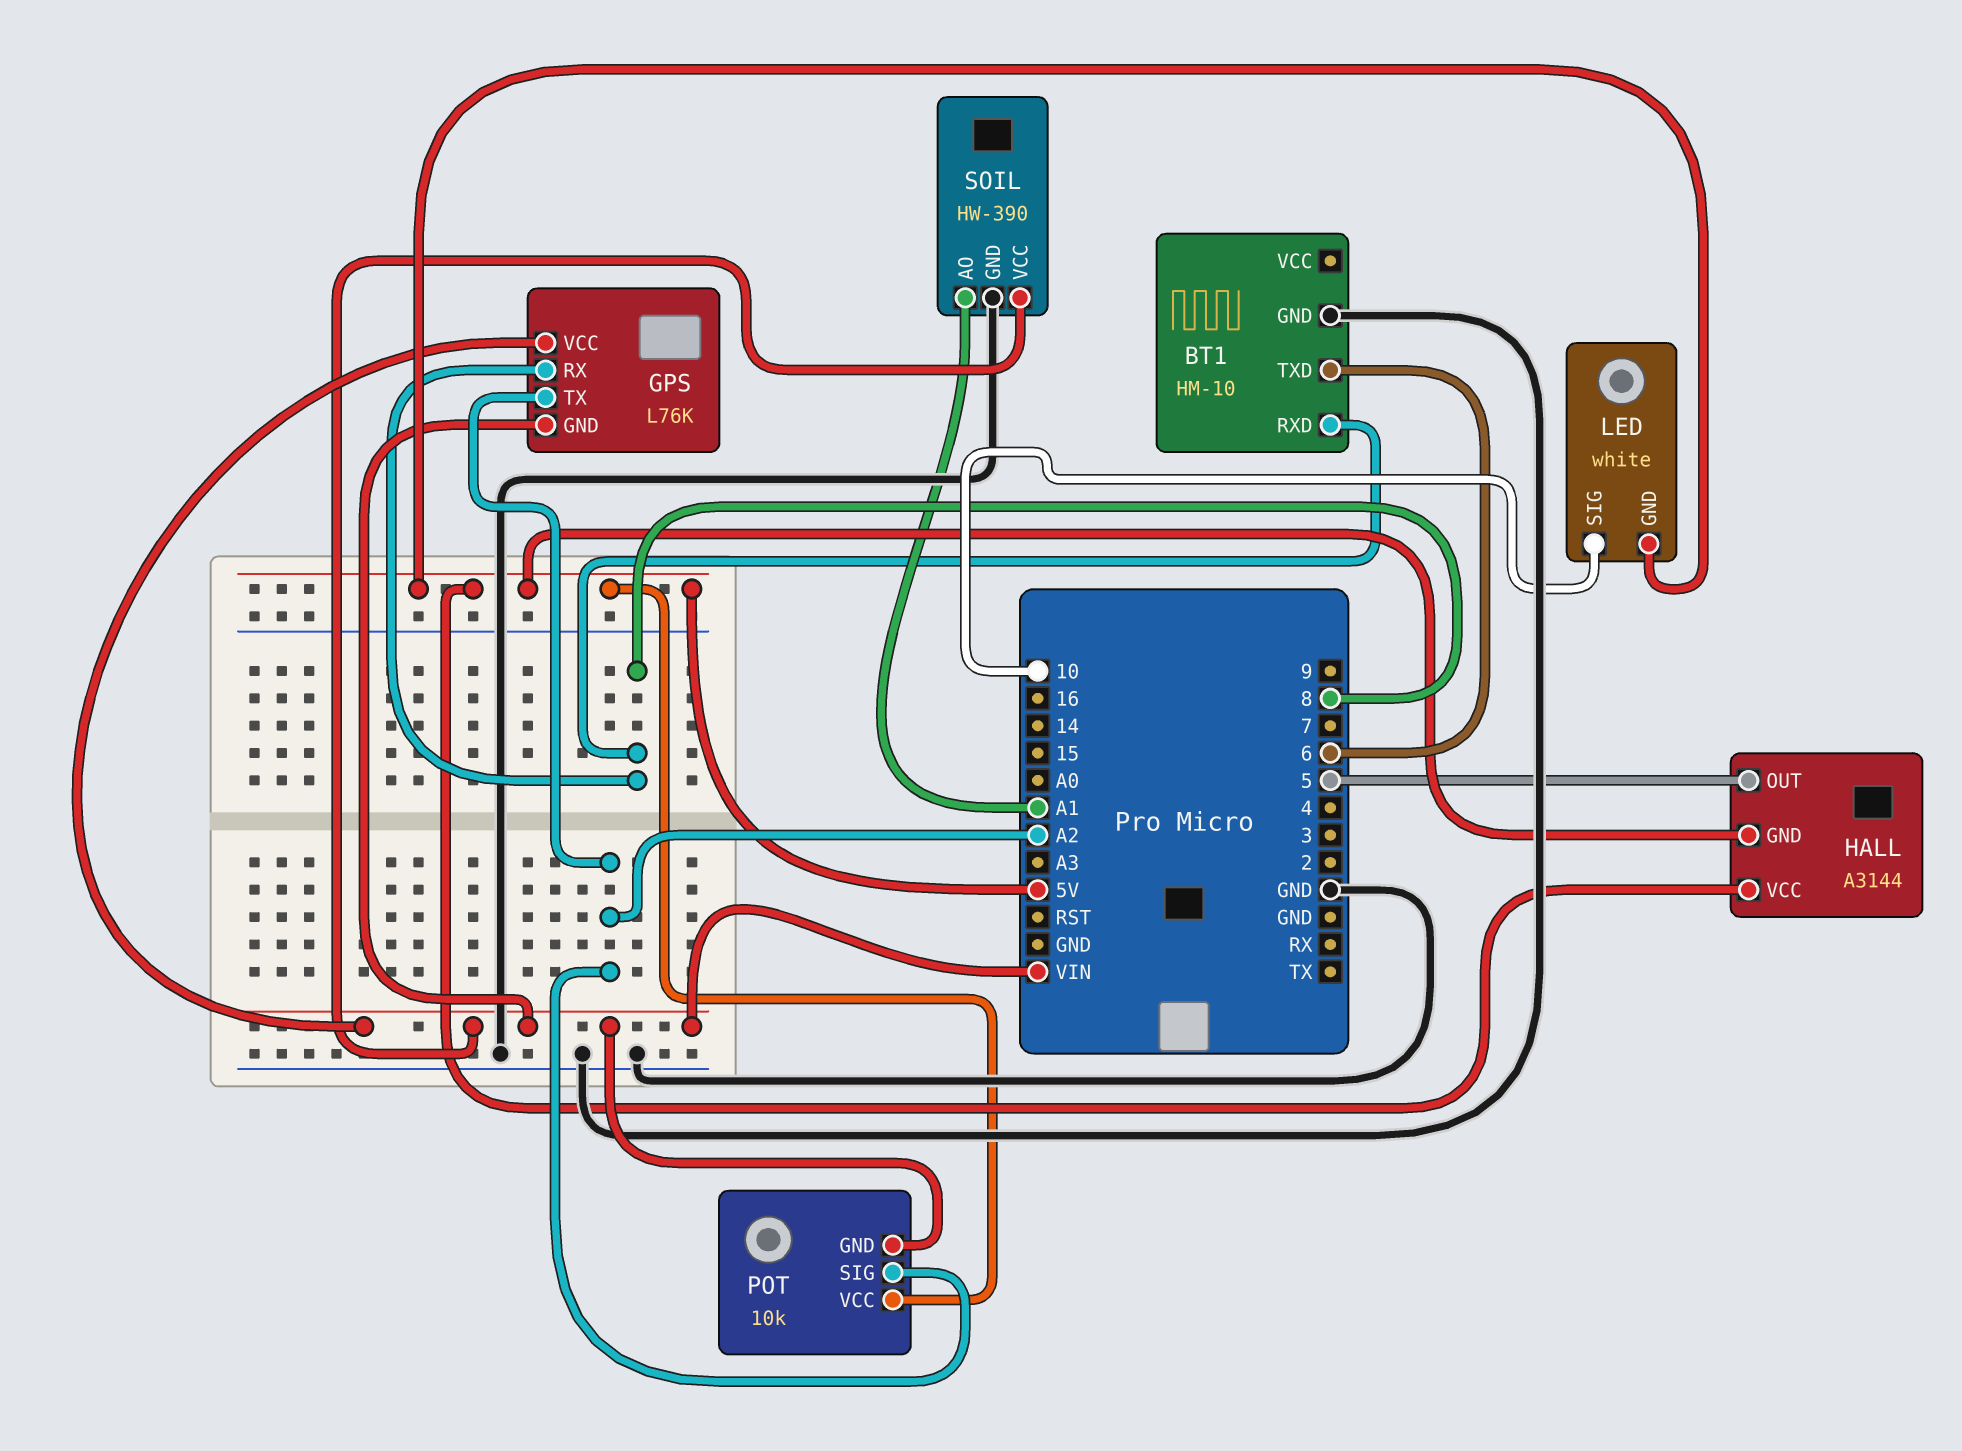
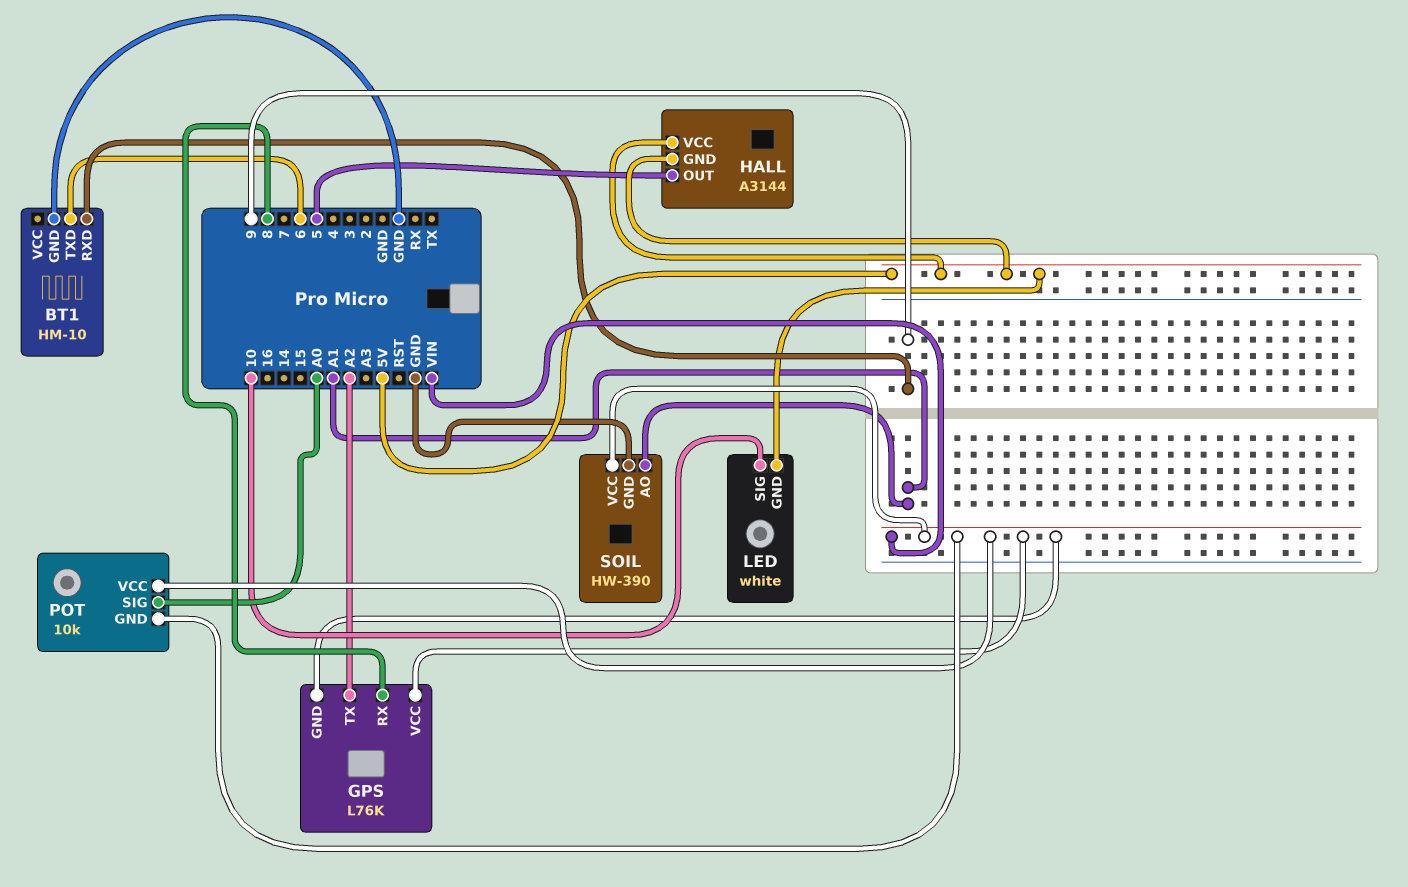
BT1 pin RXD: 8 -> 9
POT pin SIG: A2 -> A0
POT pin VCC: 5V -> VIN

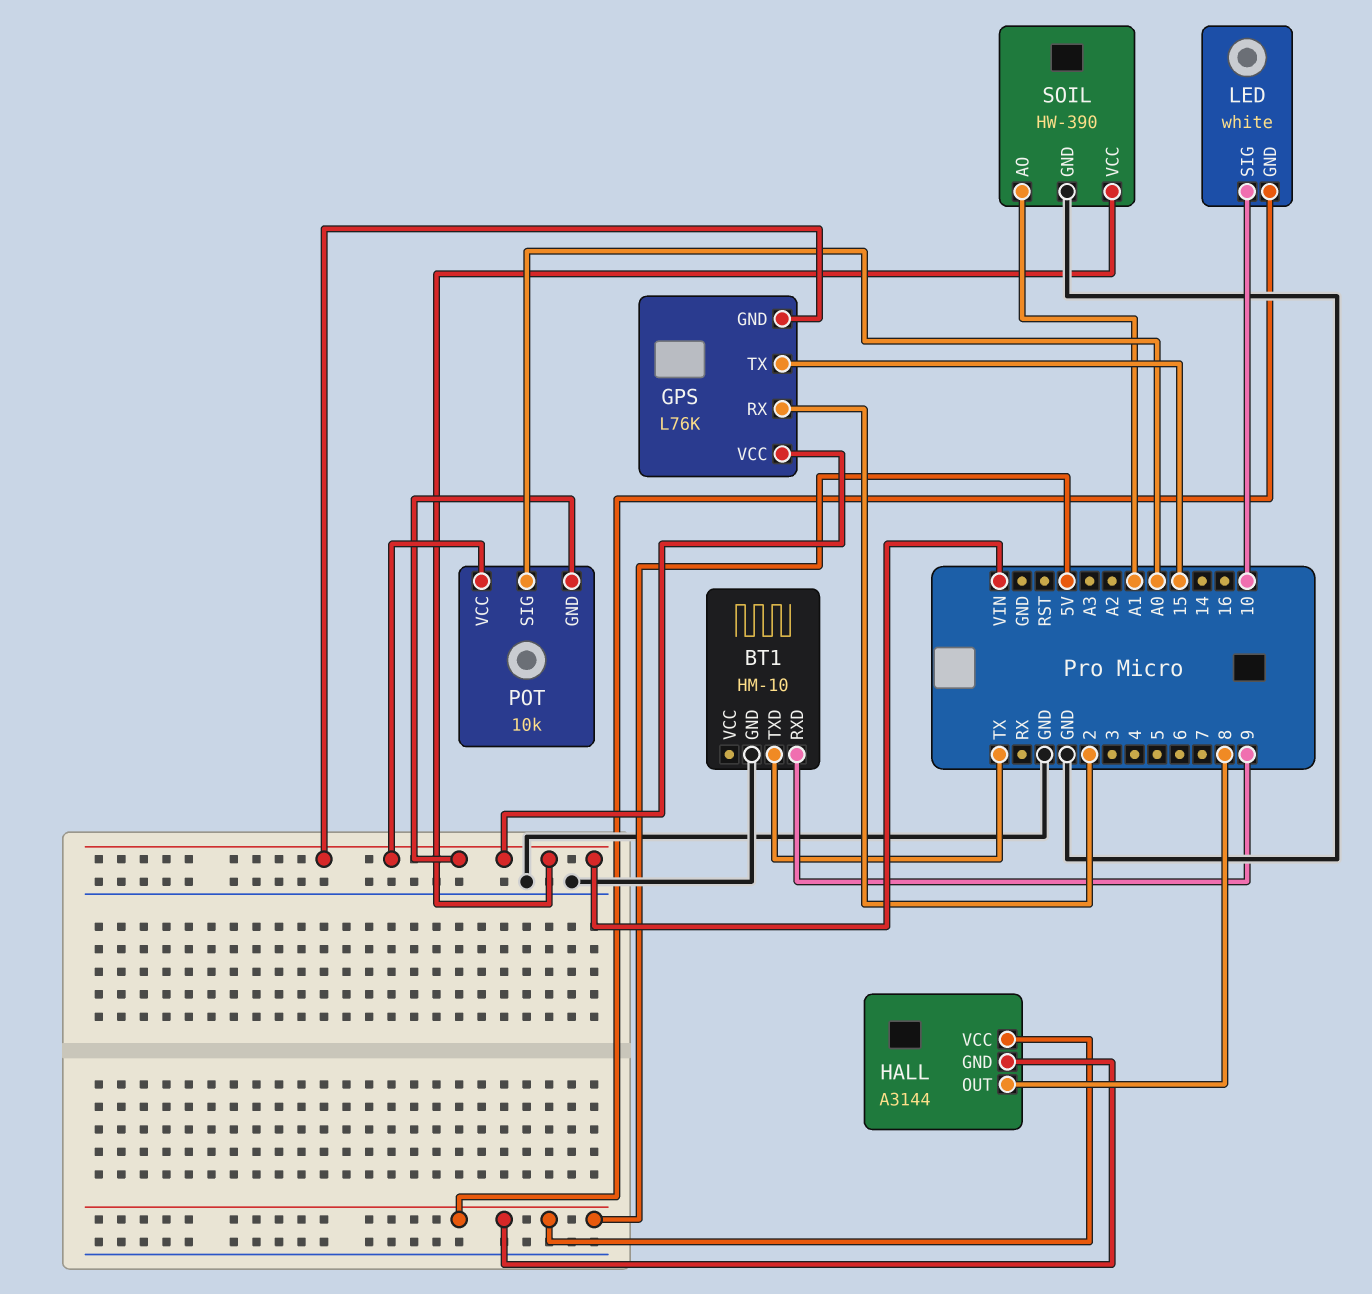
BT1 pin TXD: 6 -> TX
GPS pin RX: 8 -> 2
GPS pin TX: A2 -> 15
HALL pin OUT: 5 -> 8

